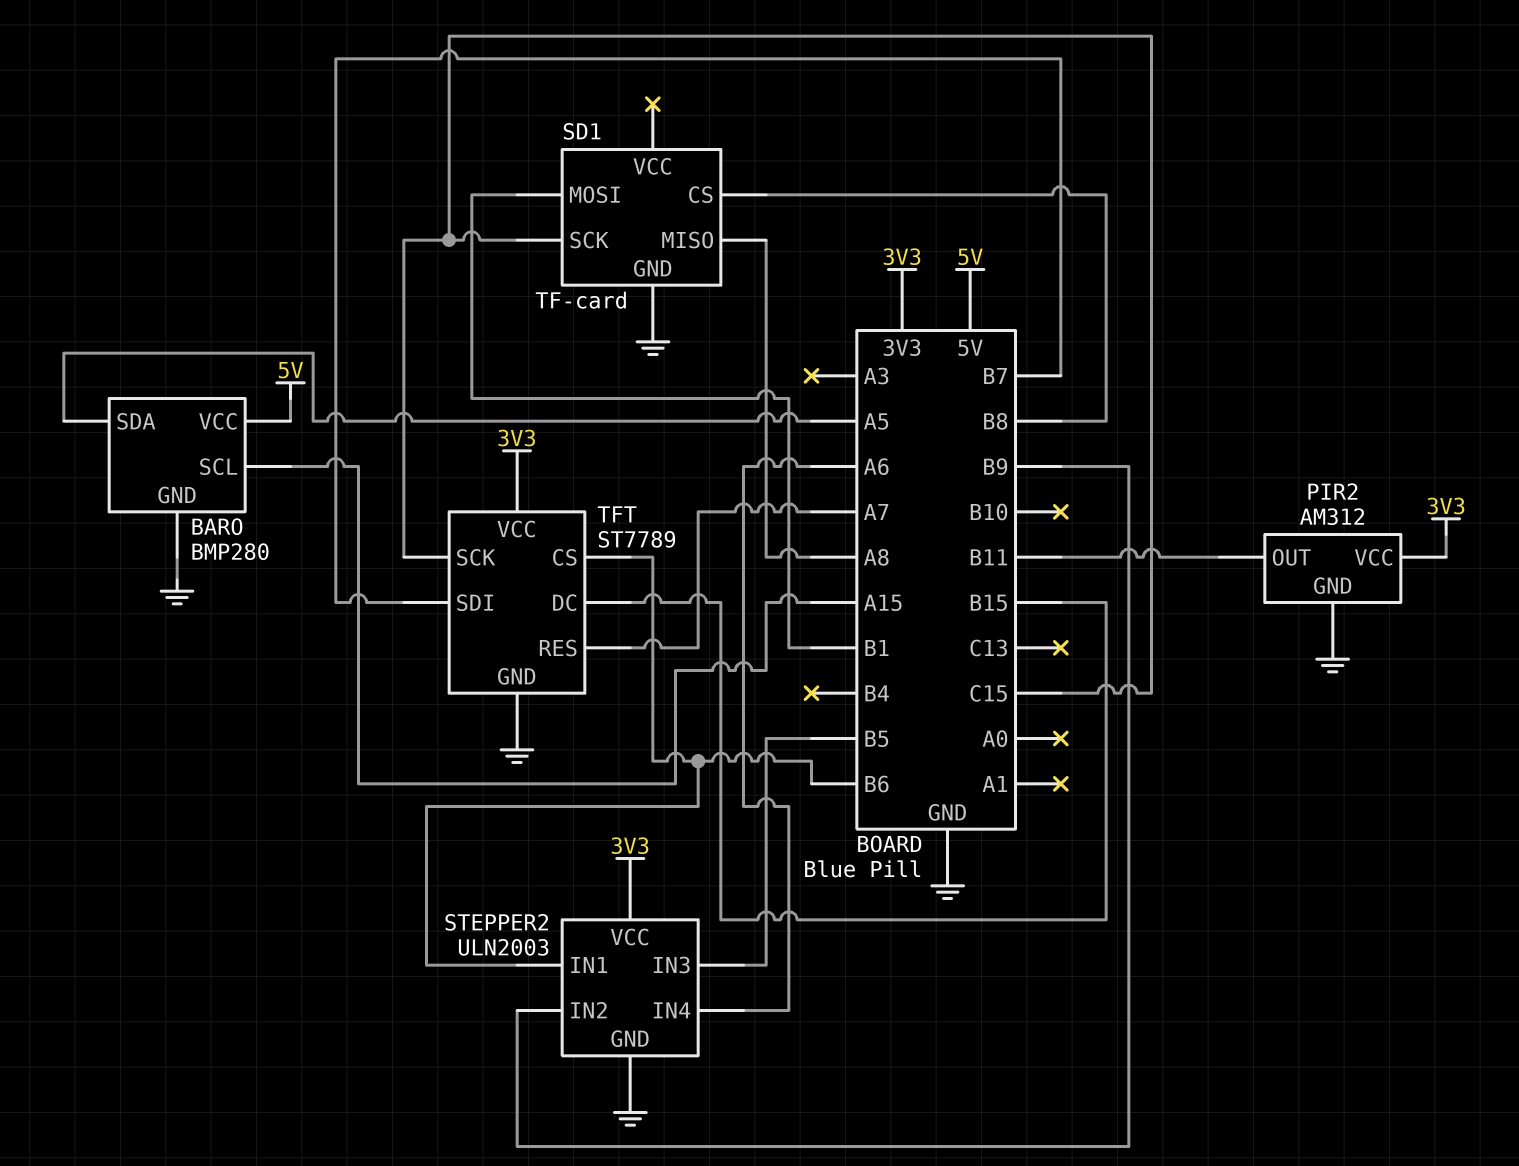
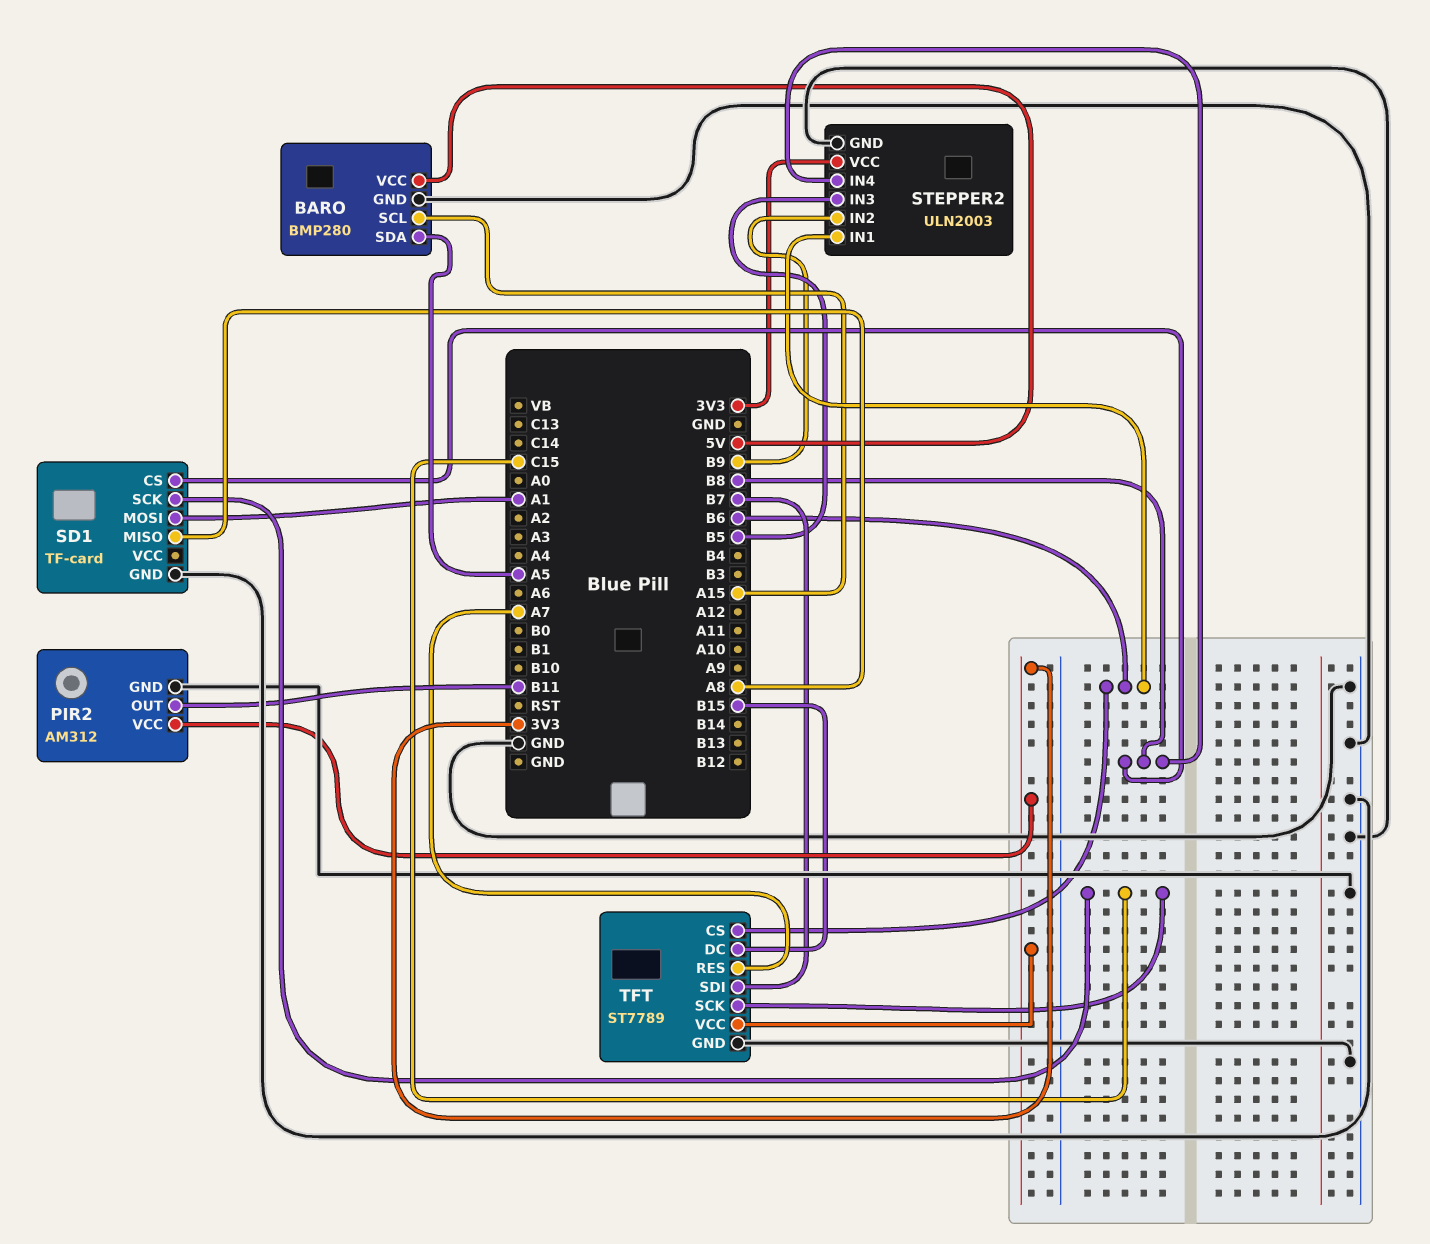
SD1 pin MOSI: B1 -> A1
STEPPER2 pin IN4: A6 -> B8

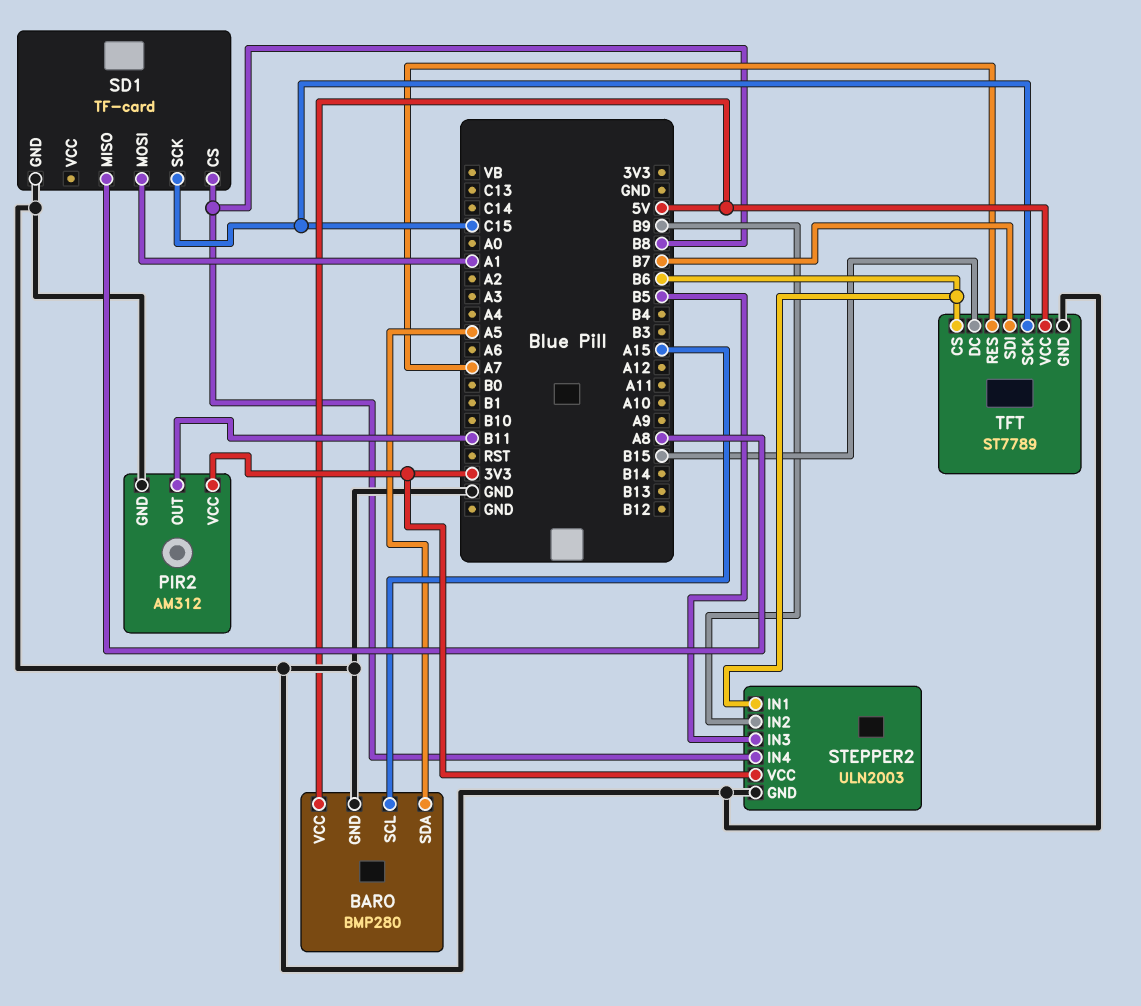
TFT pin VCC: 3V3 -> 5V

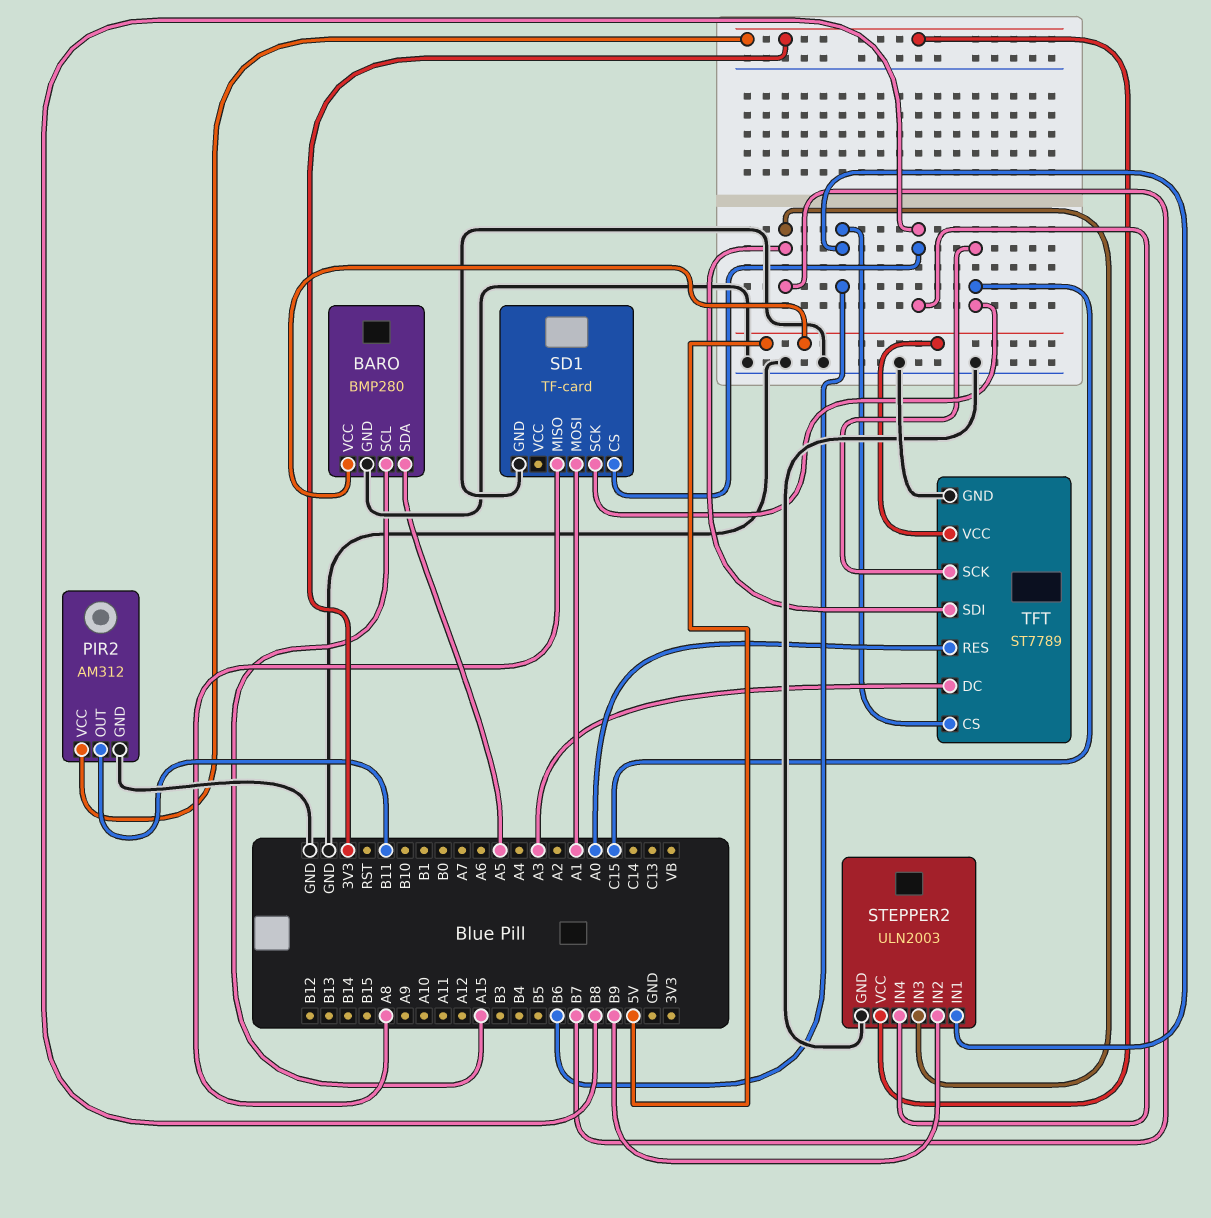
STEPPER2 pin IN3: B5 -> B7
TFT pin DC: B15 -> A3
TFT pin RES: A7 -> A0

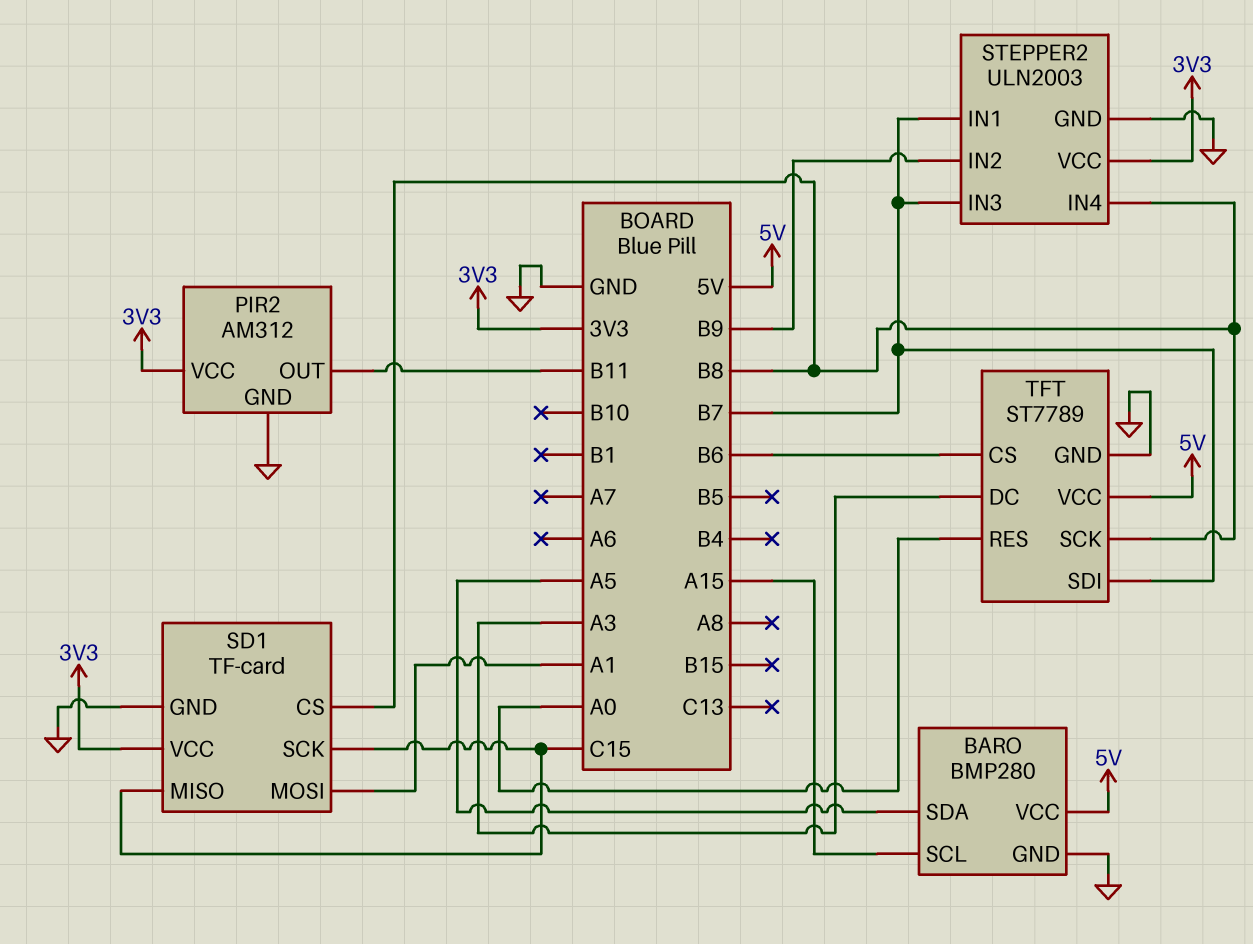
SD1 pin MISO: A8 -> C15
SD1 pin VCC: none -> 3V3
STEPPER2 pin IN1: B6 -> B7
TFT pin SCK: C15 -> B8

